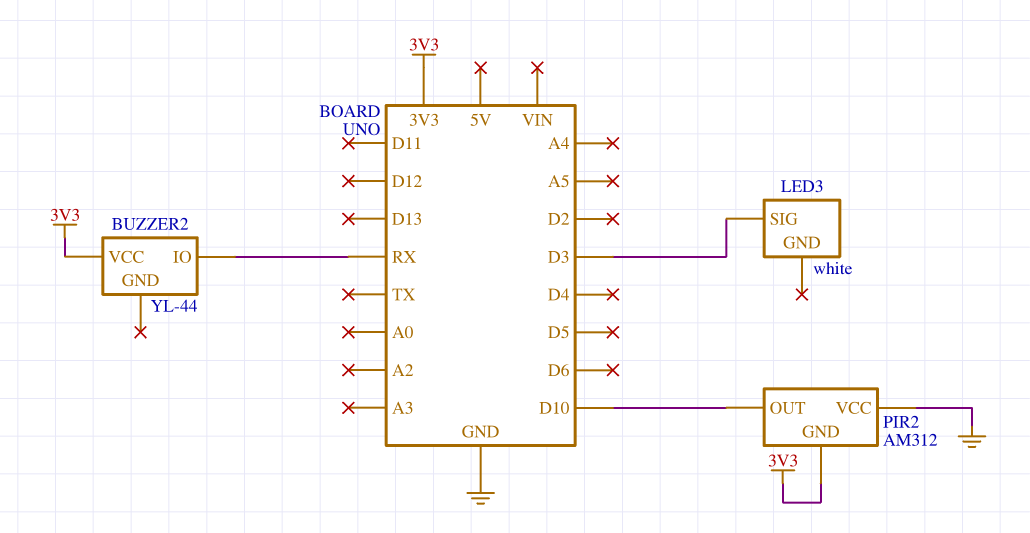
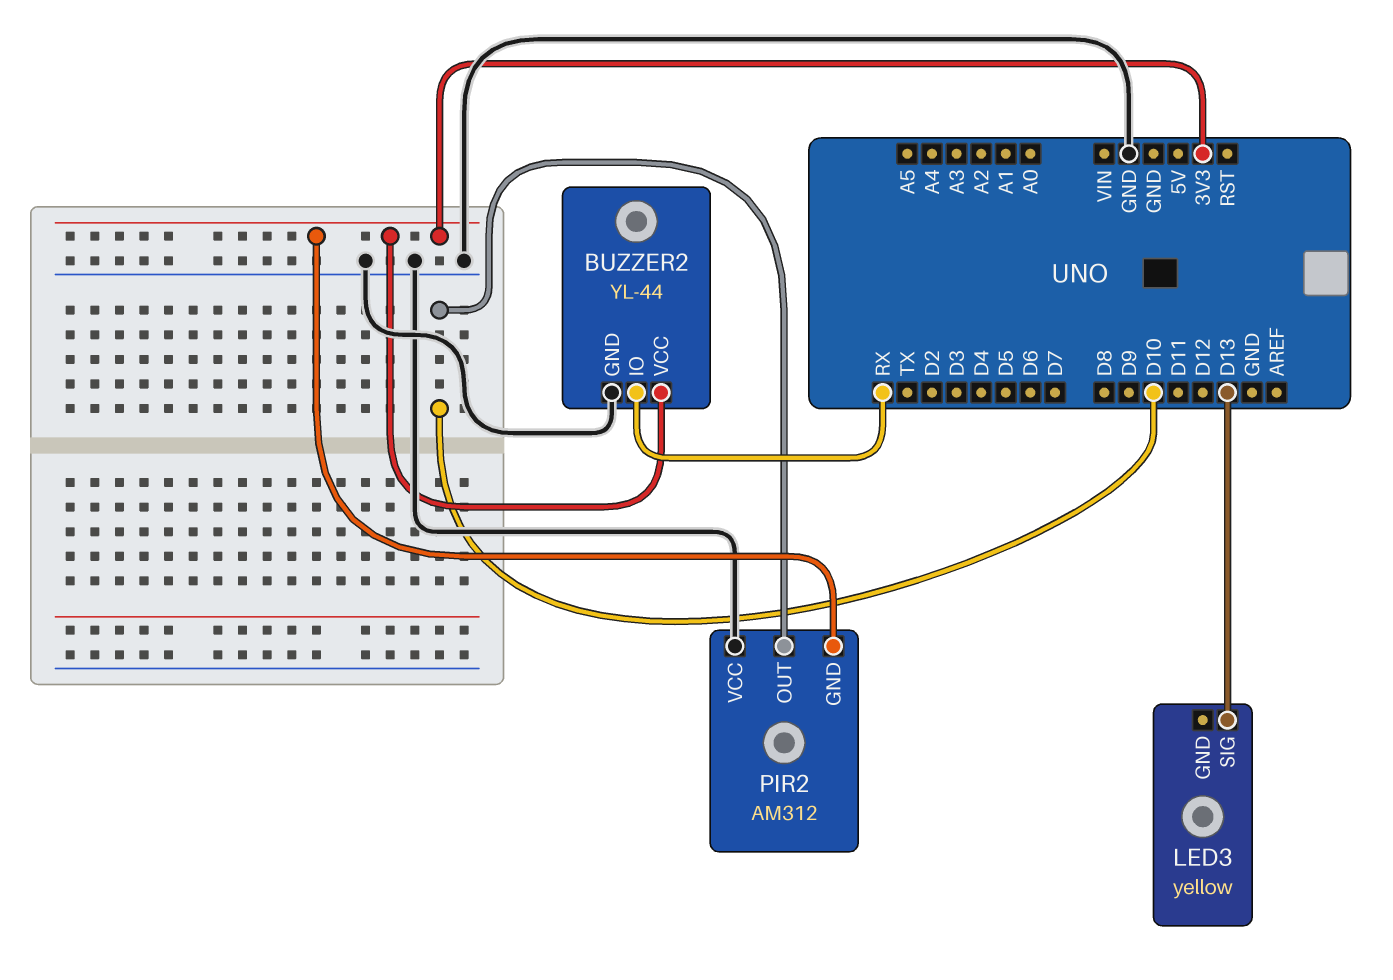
BUZZER2 pin GND: none -> GND
LED3: white -> yellow
LED3 pin SIG: D3 -> D13

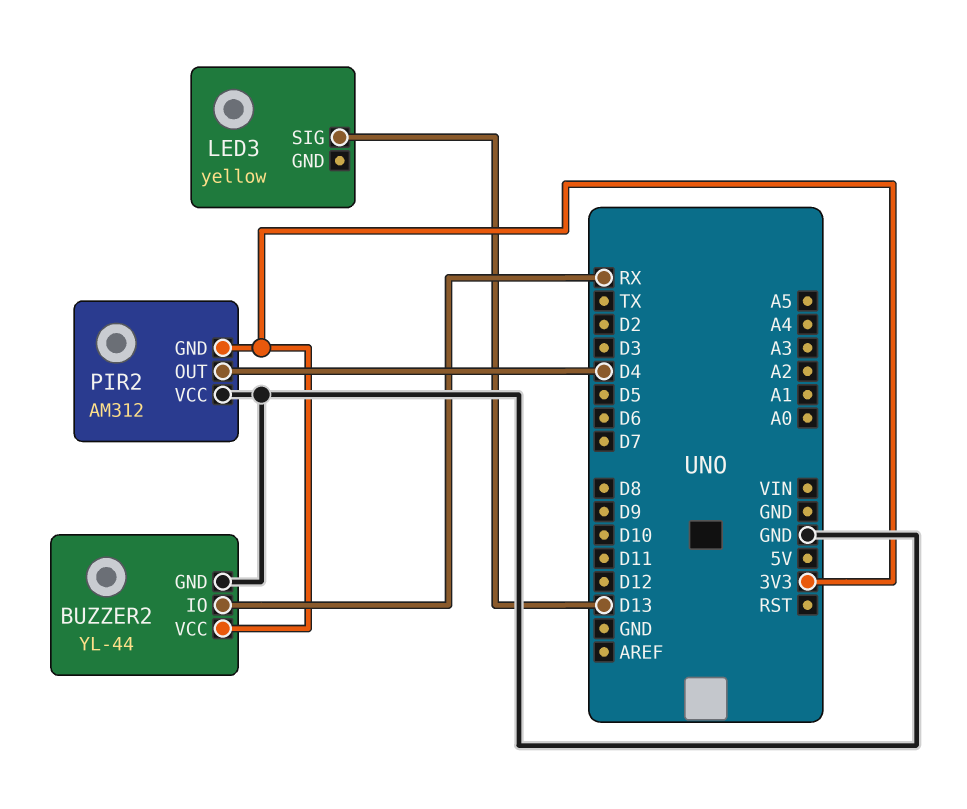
PIR2 pin OUT: D10 -> D4

